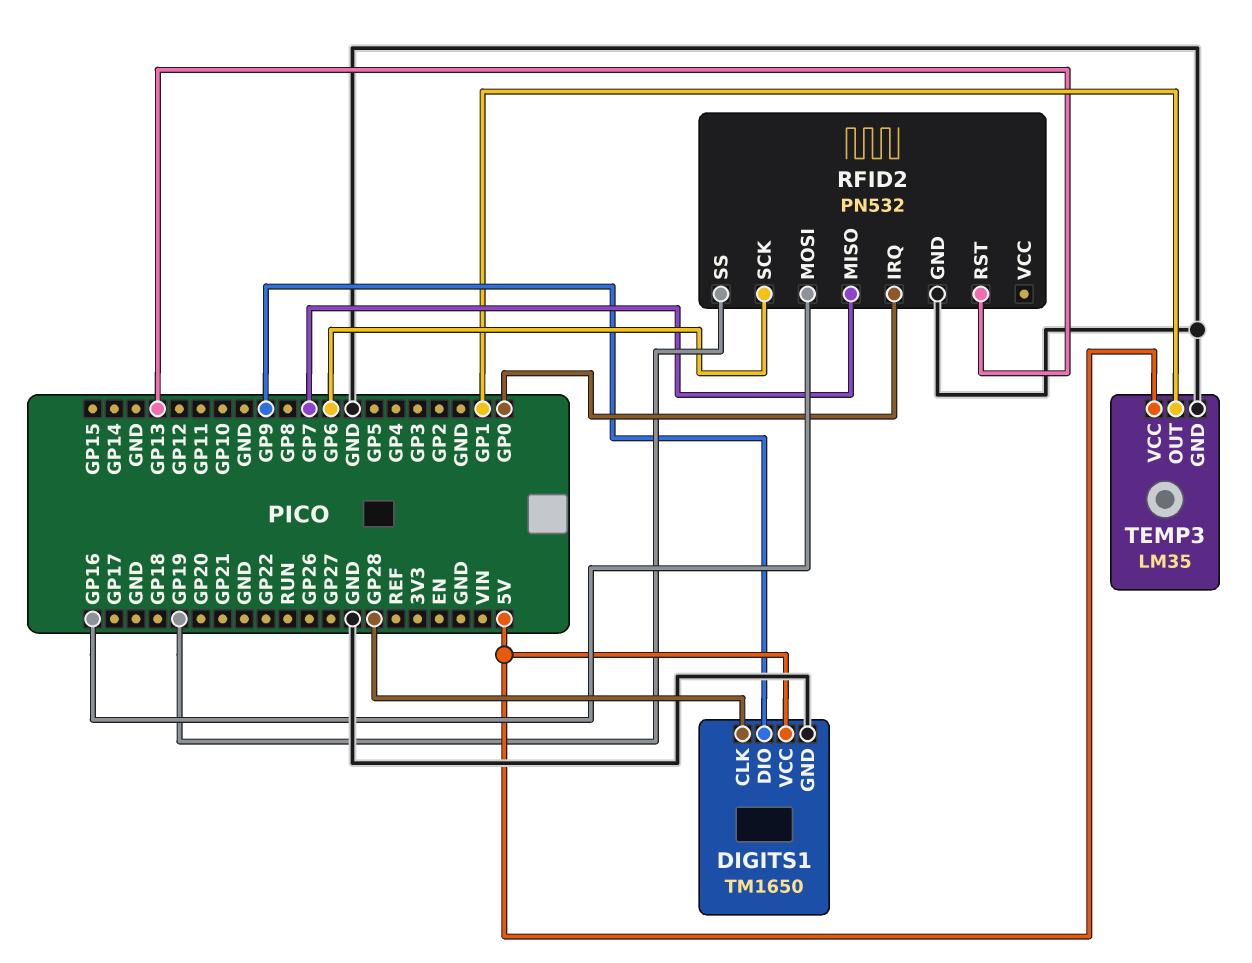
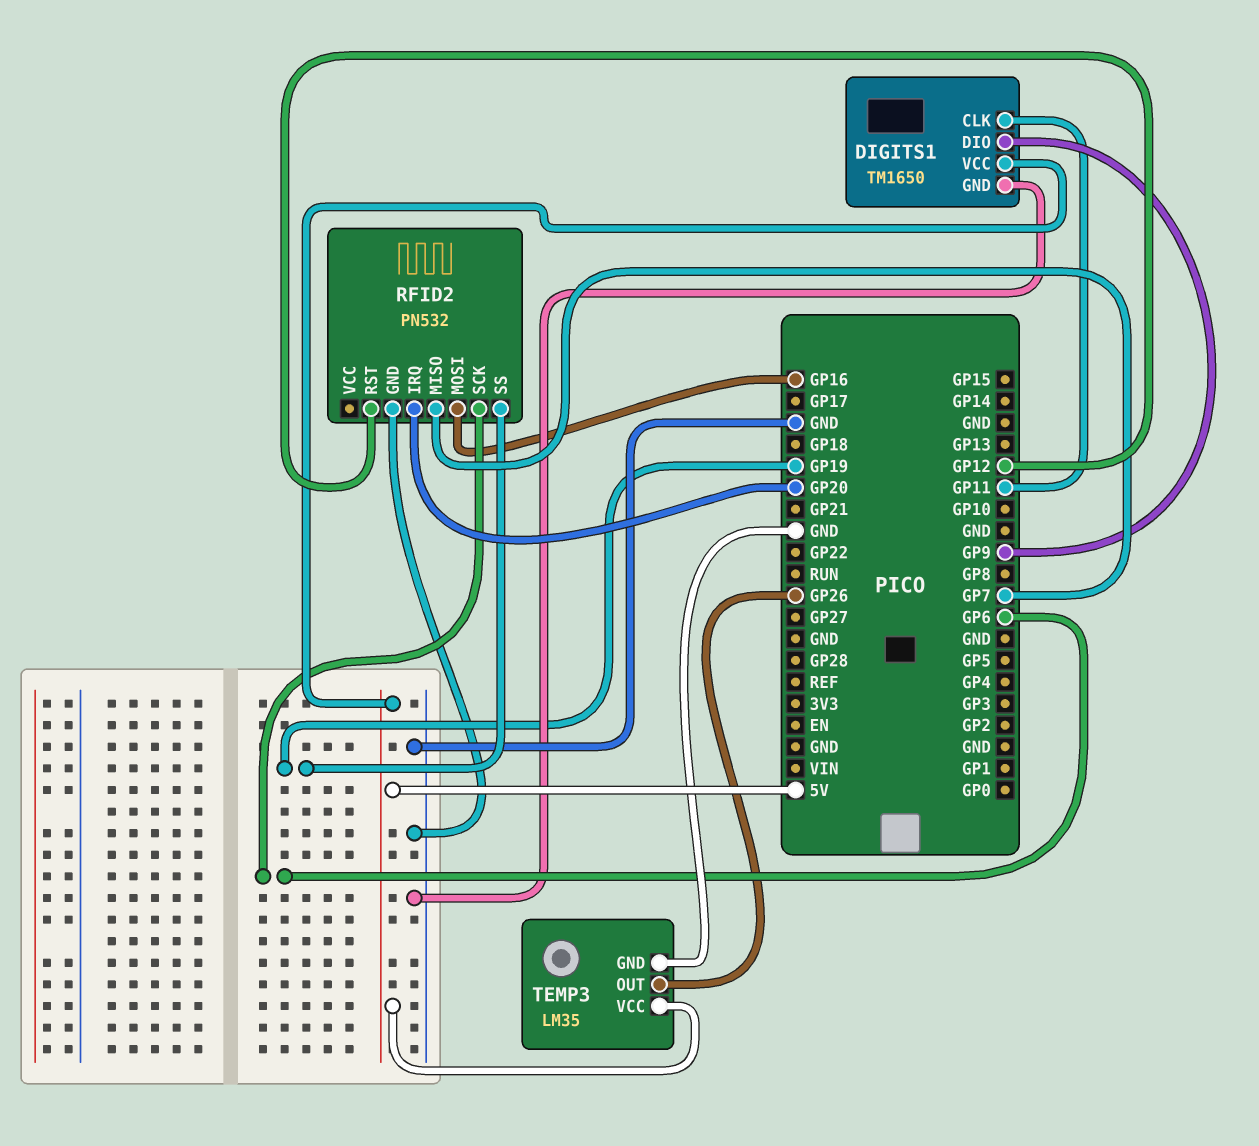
DIGITS1 pin CLK: GP28 -> GP11
RFID2 pin IRQ: GP0 -> GP20
RFID2 pin RST: GP13 -> GP12
TEMP3 pin OUT: GP1 -> GP26

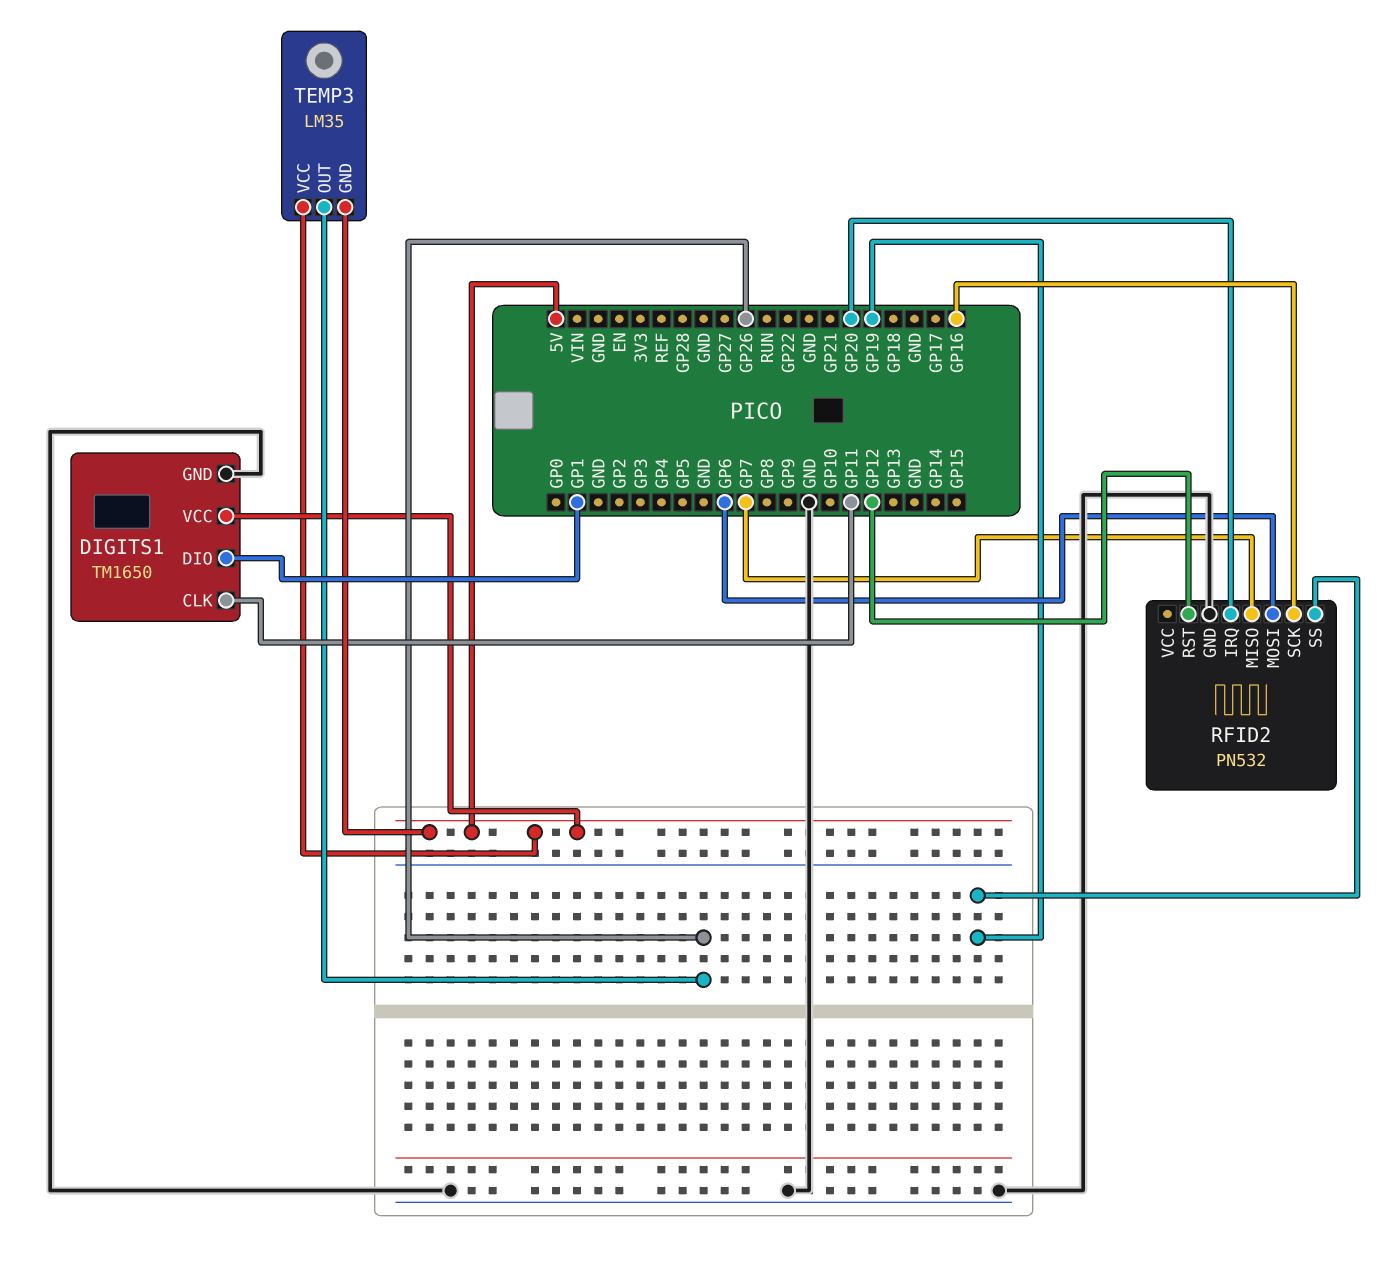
DIGITS1 pin DIO: GP9 -> GP1
RFID2 pin MOSI: GP16 -> GP6
RFID2 pin SCK: GP6 -> GP16
TEMP3 pin GND: GND -> 5V

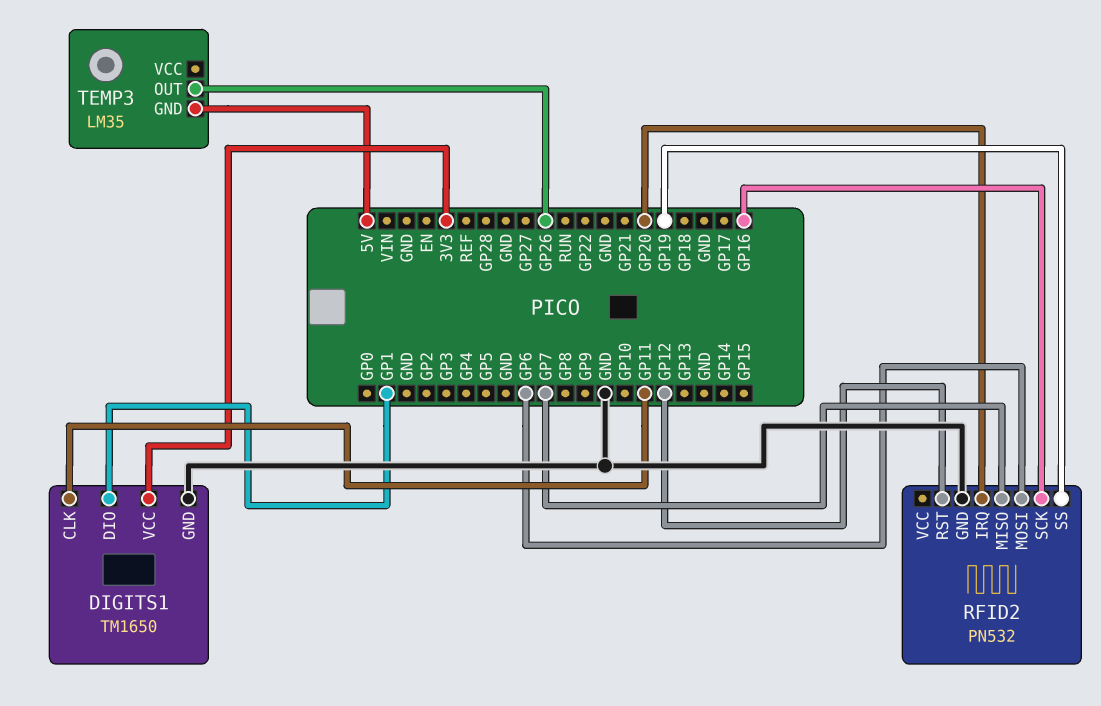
DIGITS1 pin VCC: 5V -> 3V3
TEMP3 pin VCC: 5V -> none

